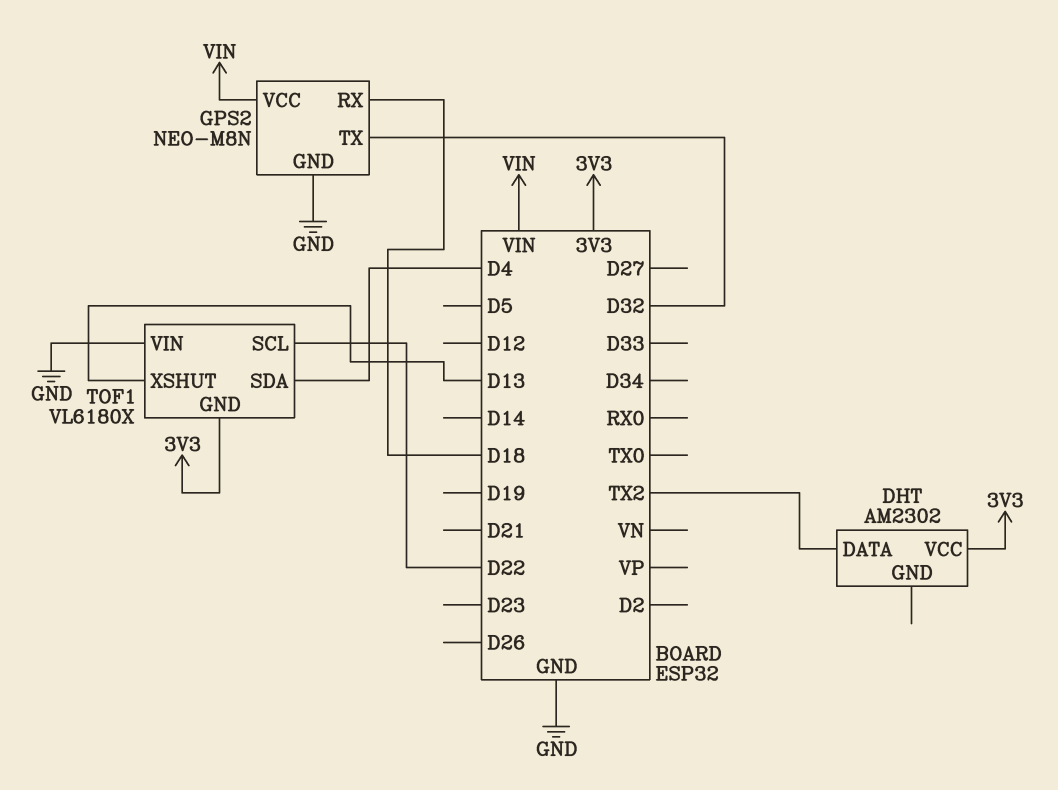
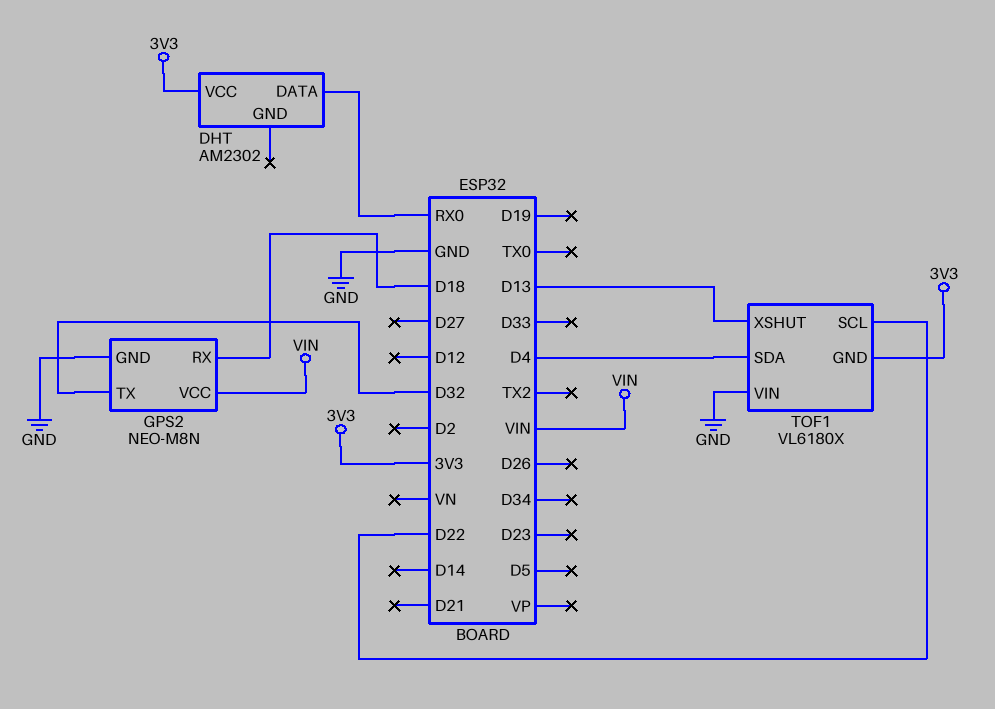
DHT pin DATA: TX2 -> RX0

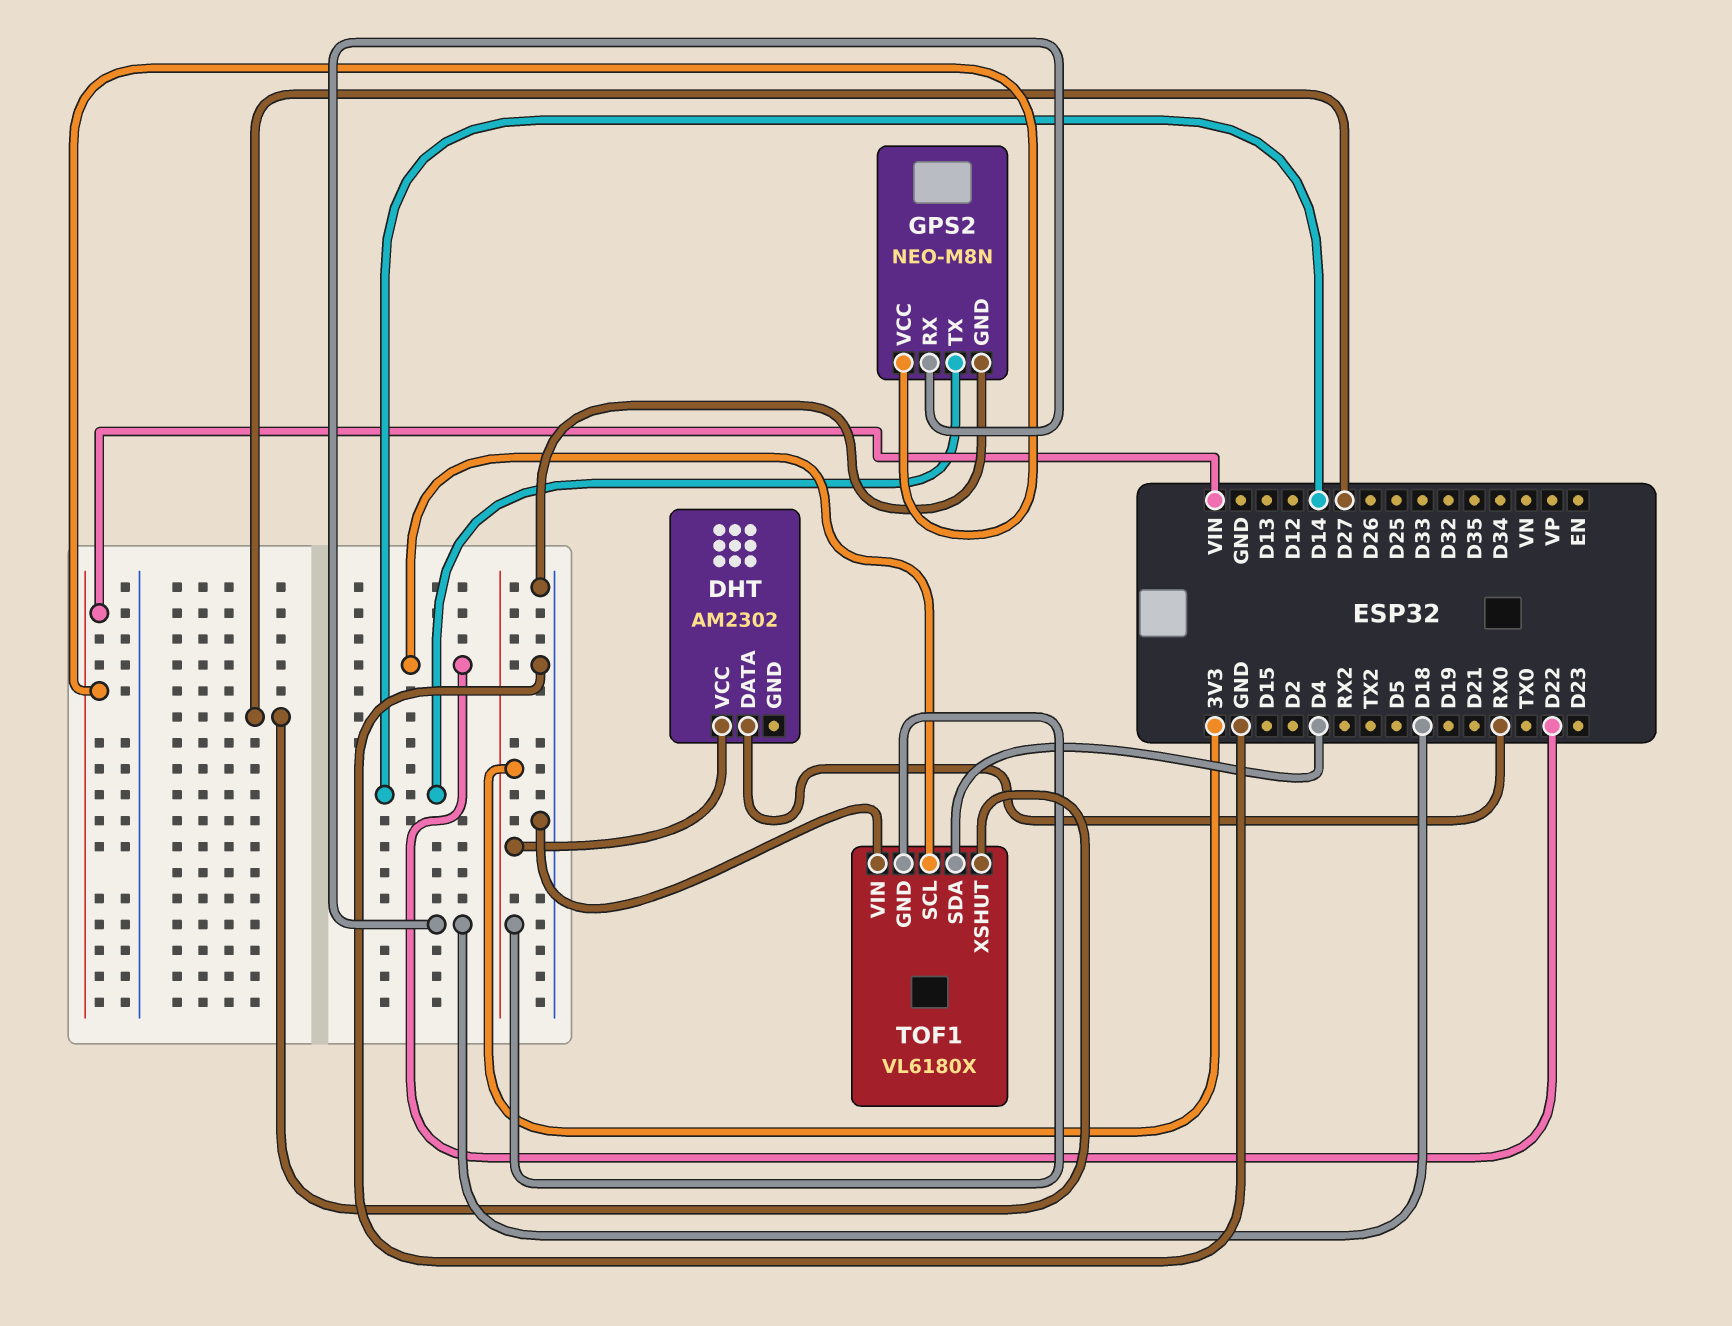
GPS2 pin TX: D32 -> D14
TOF1 pin XSHUT: D13 -> D27

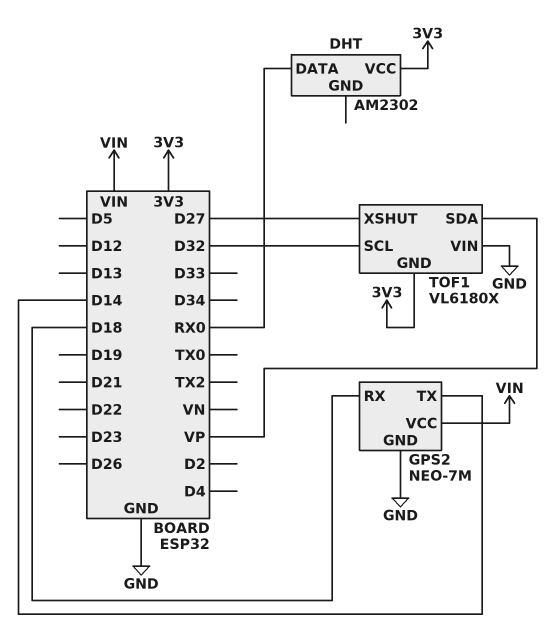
GPS2: NEO-M8N -> NEO-7M
TOF1 pin SCL: D22 -> D32
TOF1 pin SDA: D4 -> VP

